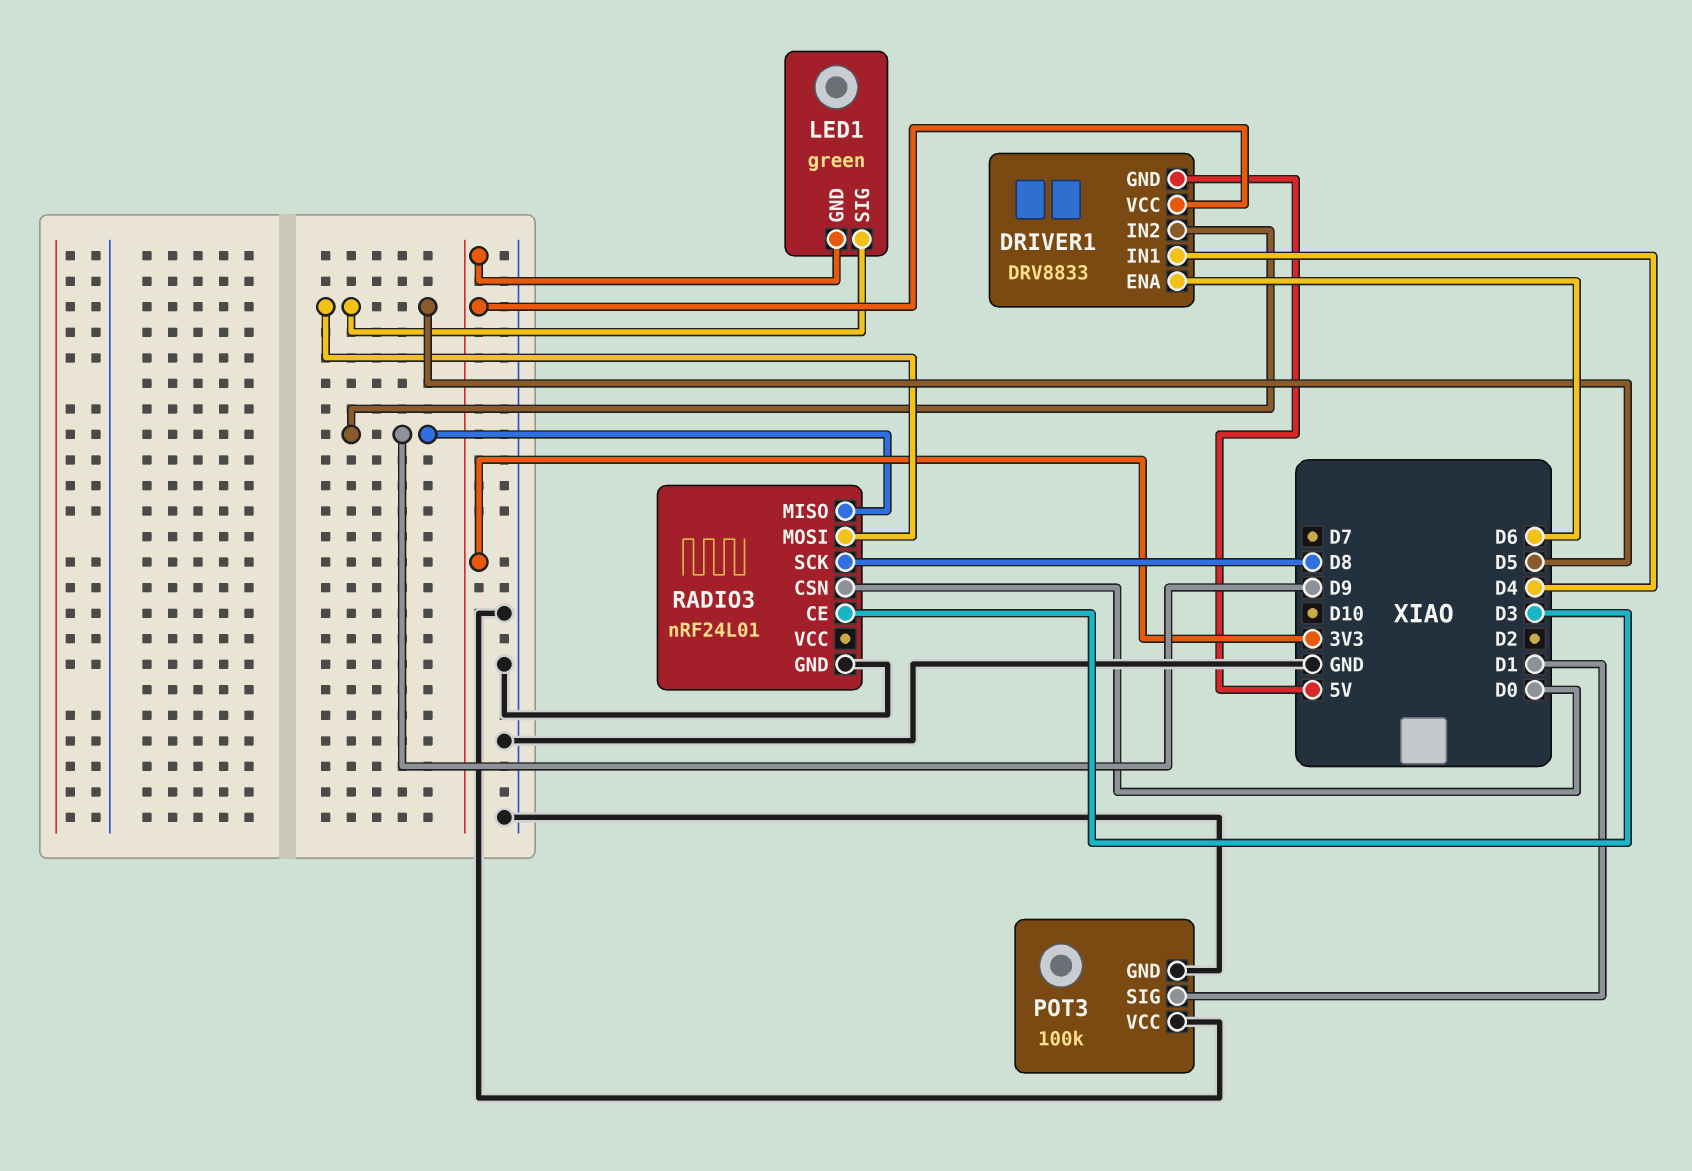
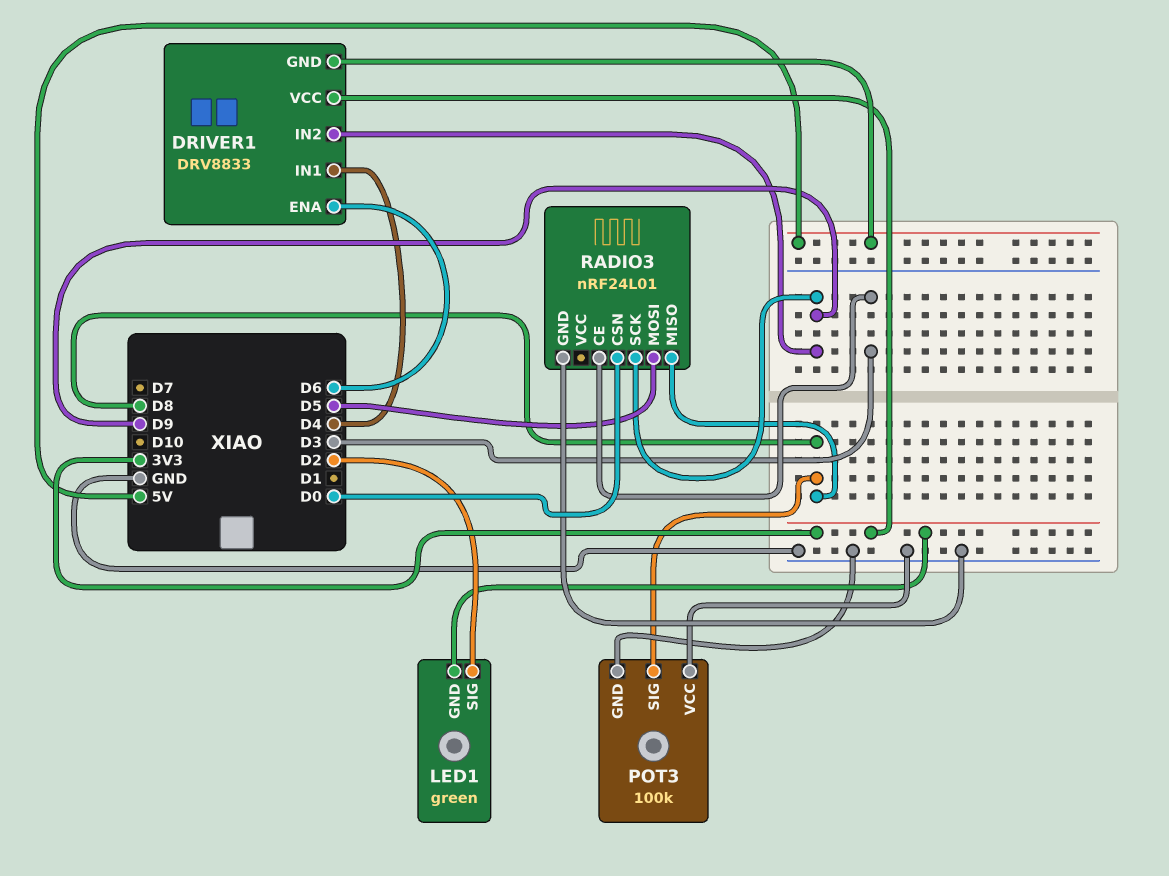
LED1 pin SIG: D5 -> D2
POT3 pin SIG: D1 -> D8
RADIO3 pin MISO: D9 -> D8
RADIO3 pin SCK: D8 -> D9

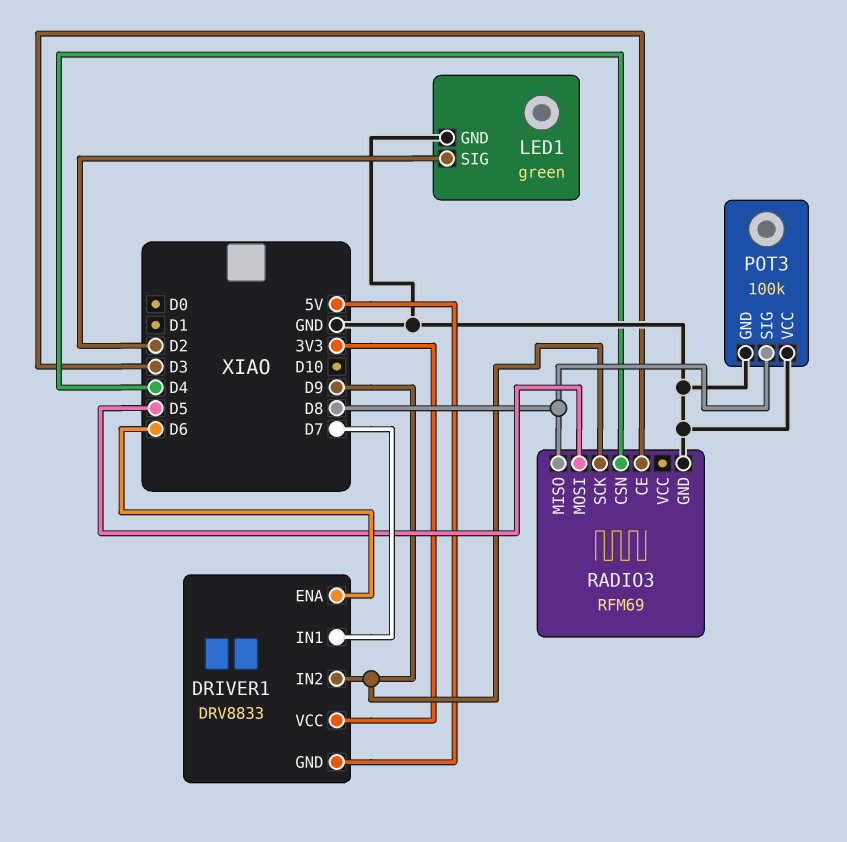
DRIVER1 pin IN1: D4 -> D7
LED1 pin GND: 3V3 -> GND
RADIO3: nRF24L01 -> RFM69
RADIO3 pin CSN: D0 -> D4

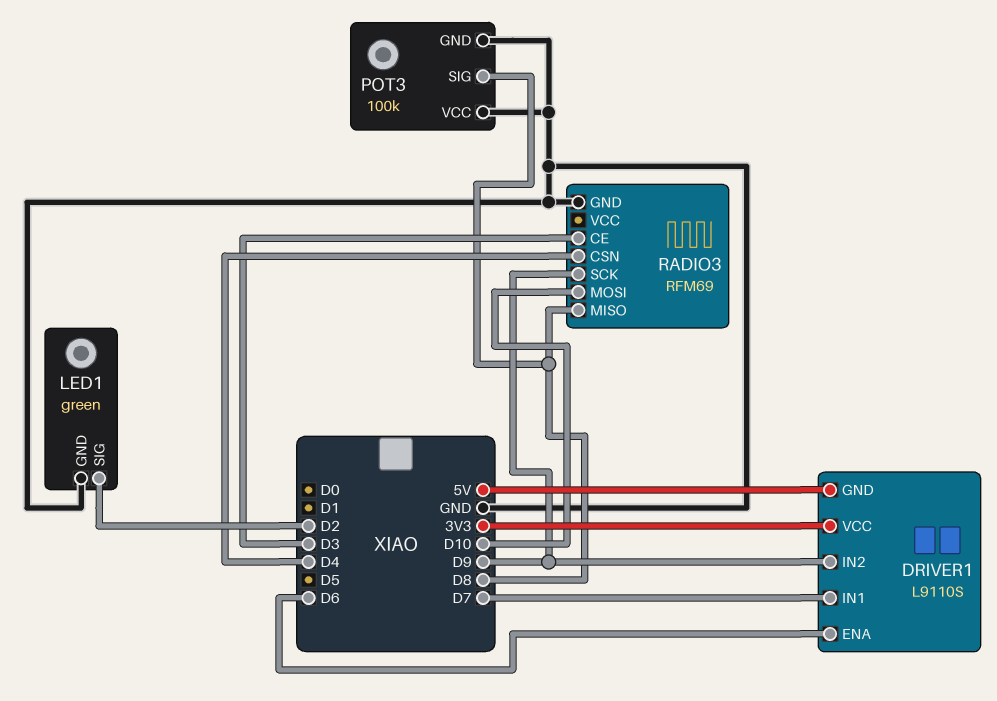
DRIVER1: DRV8833 -> L9110S
RADIO3 pin MOSI: D5 -> D10

